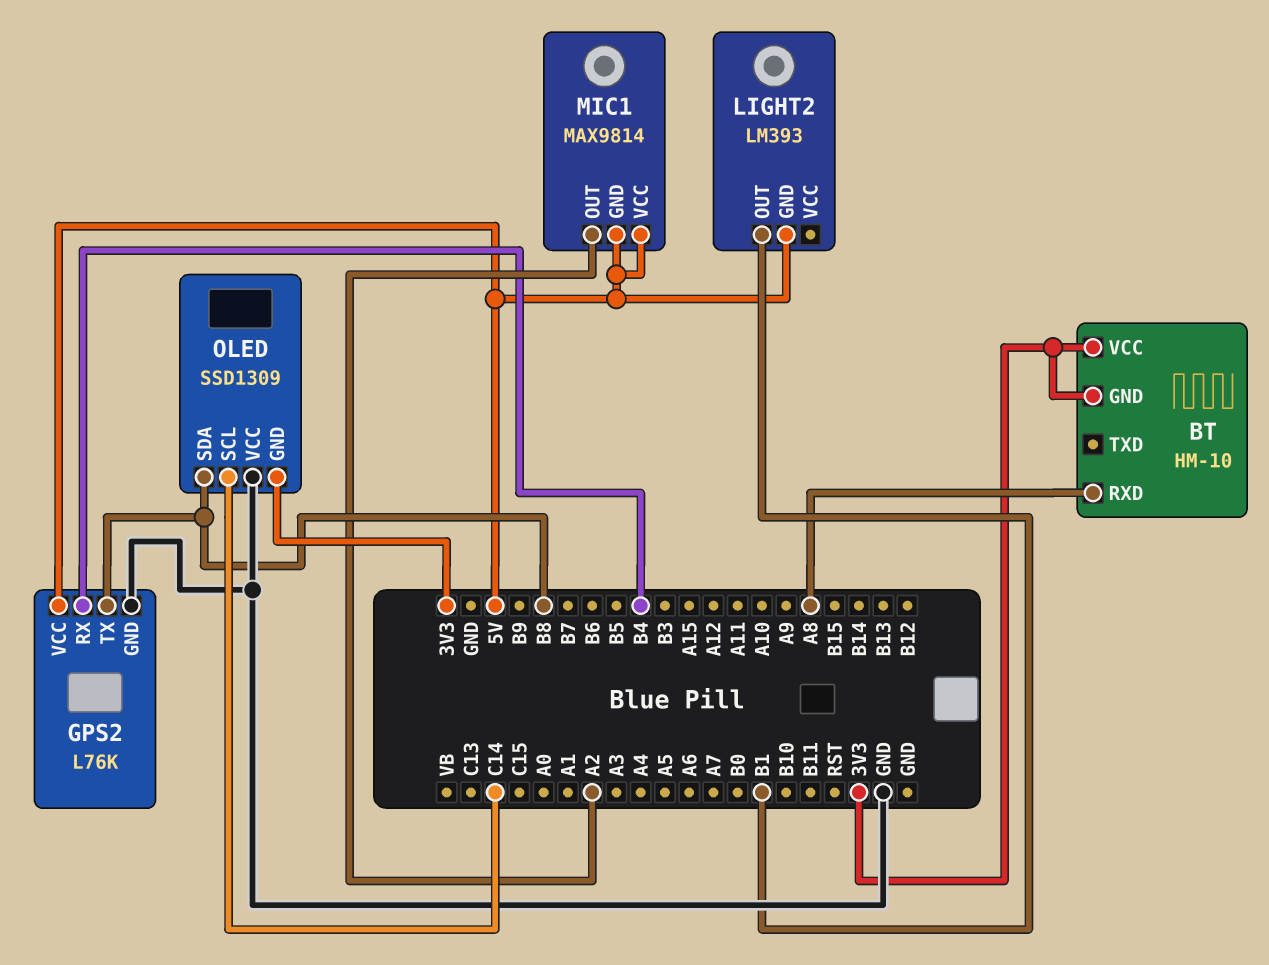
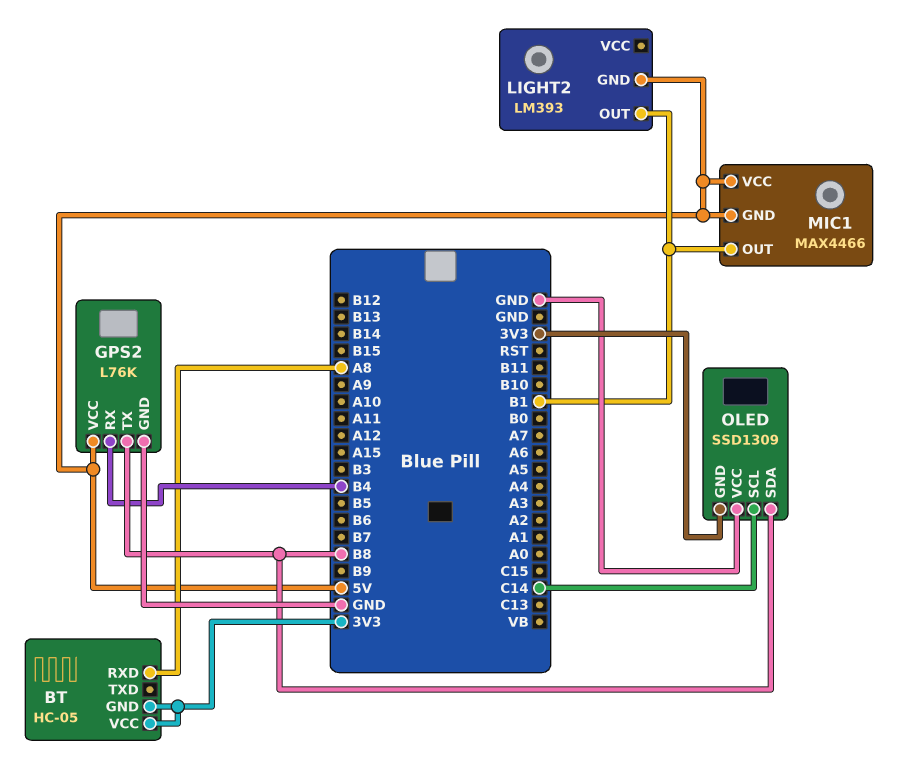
BT: HM-10 -> HC-05
MIC1: MAX9814 -> MAX4466
MIC1 pin OUT: A2 -> B1

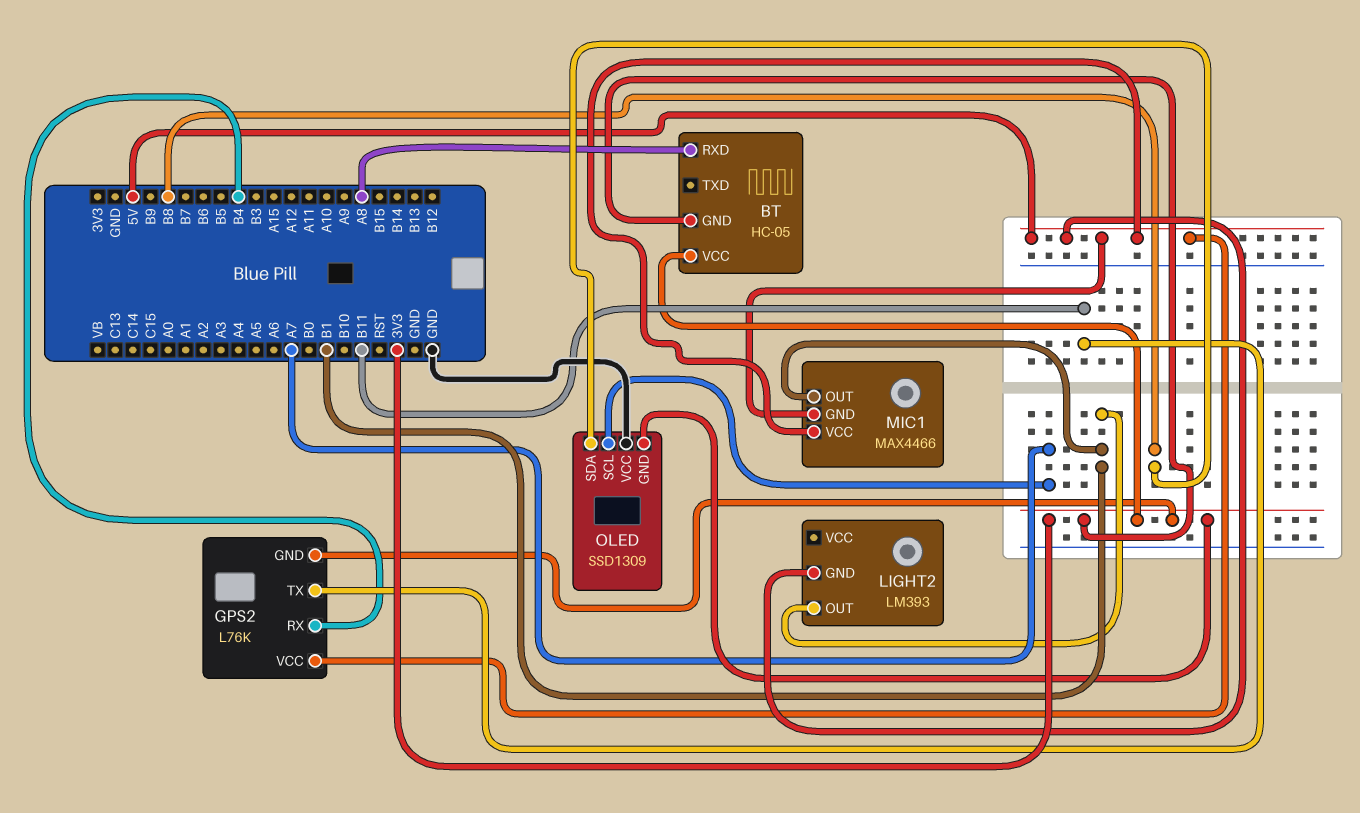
GPS2 pin GND: GND -> 3V3
GPS2 pin TX: B8 -> B11
OLED pin SCL: C14 -> A7

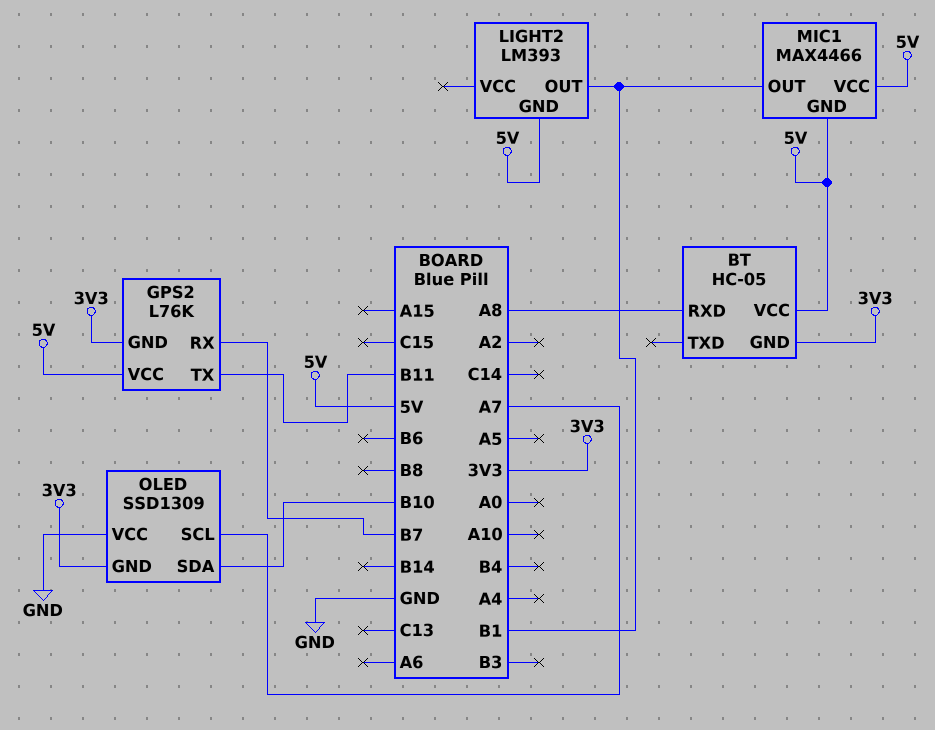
BT pin VCC: 3V3 -> 5V
GPS2 pin RX: B4 -> B7
OLED pin SDA: B8 -> B10

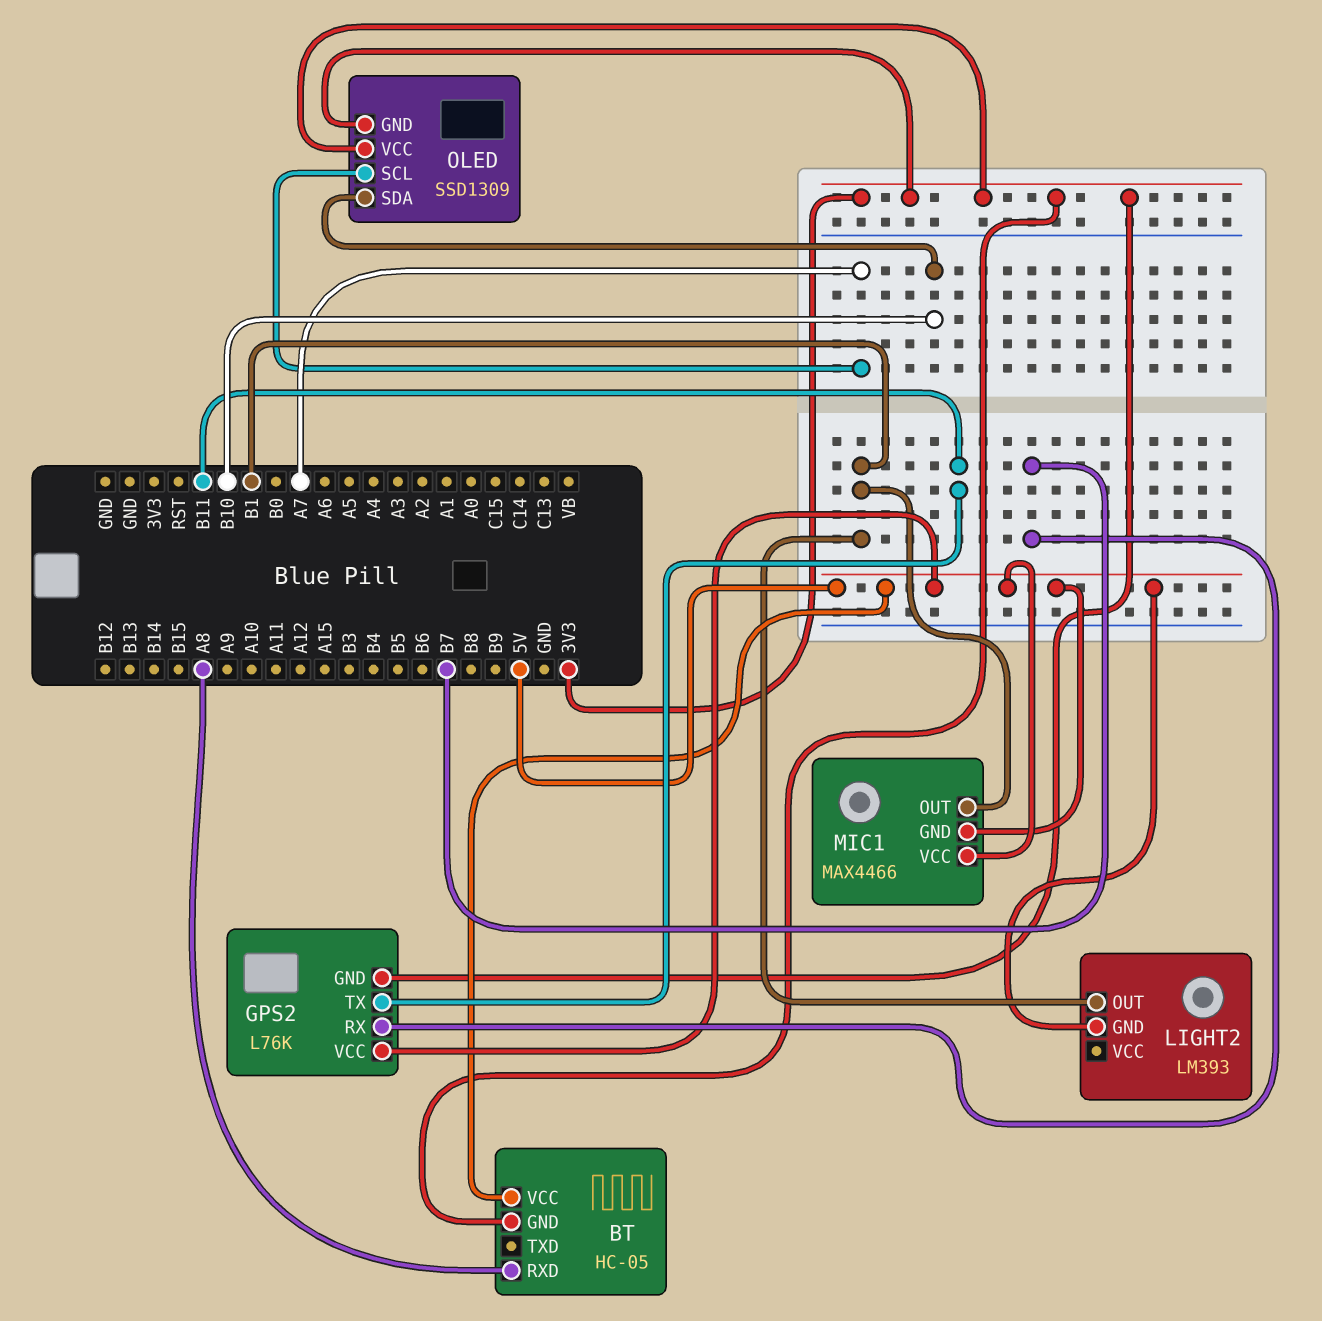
OLED pin VCC: GND -> 3V3

